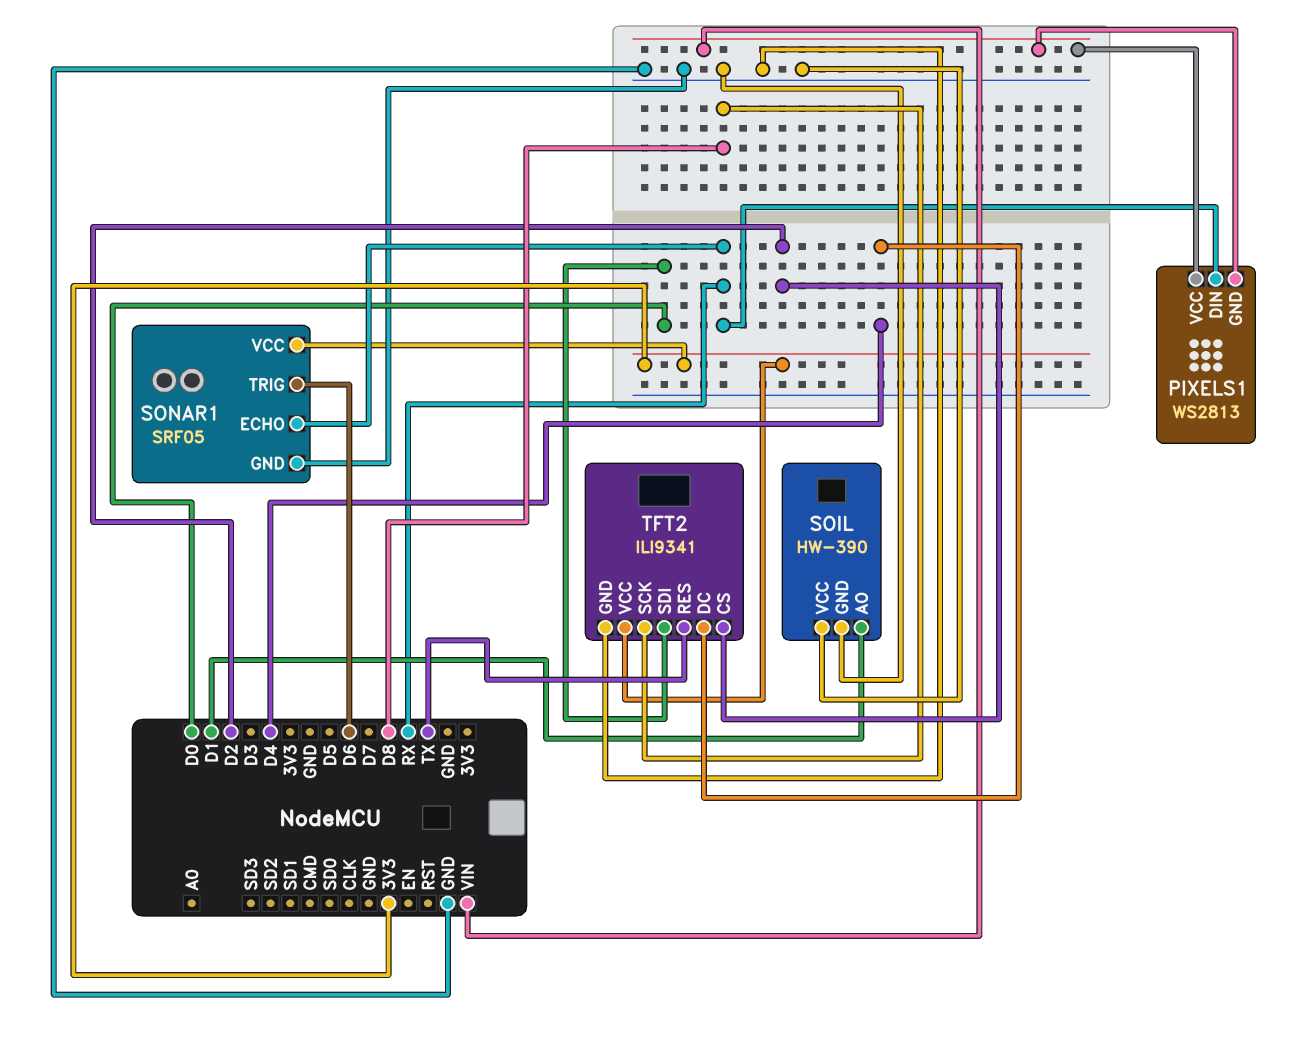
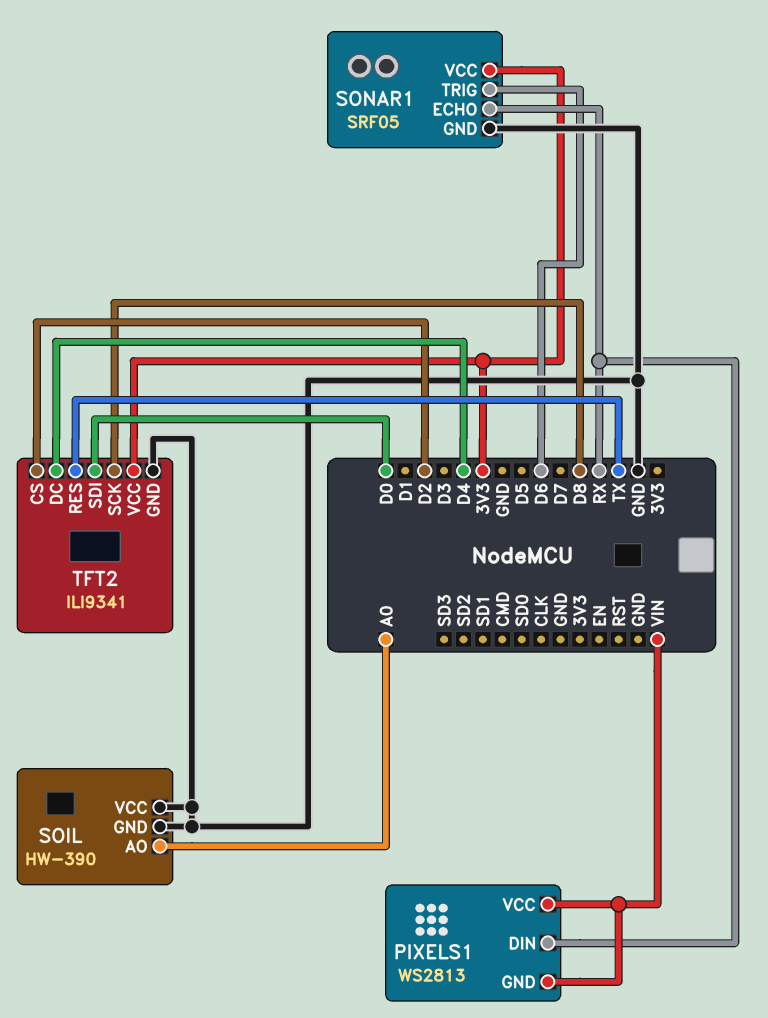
SOIL pin AO: D1 -> A0

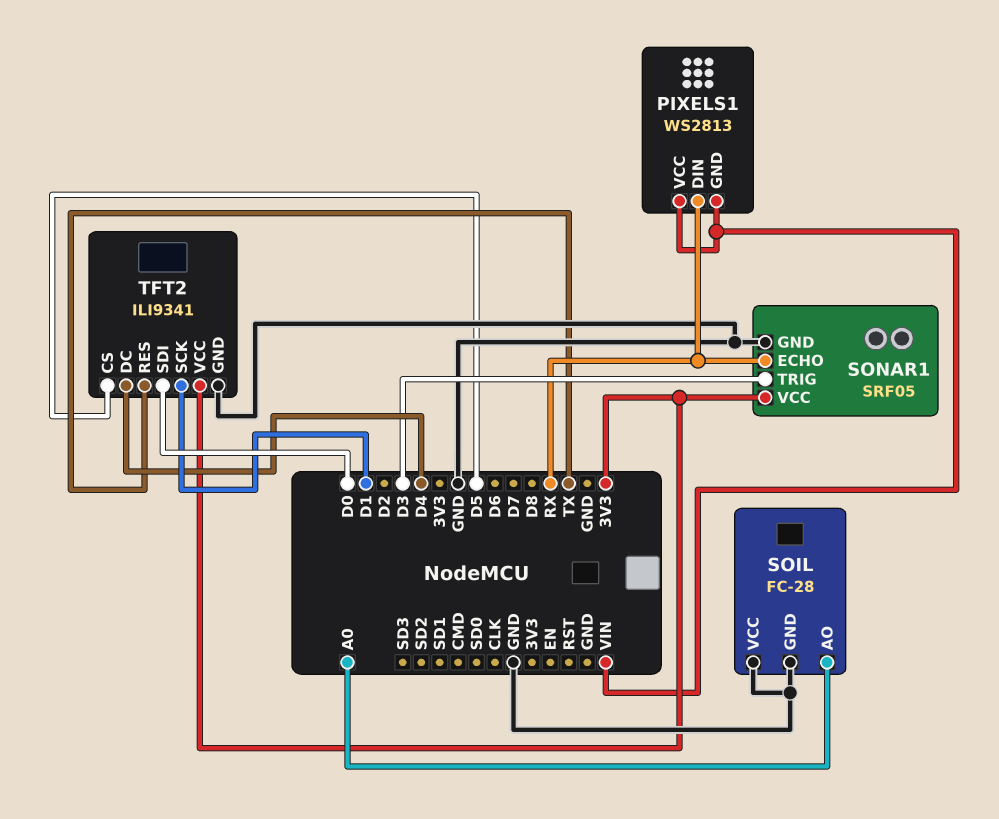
SOIL: HW-390 -> FC-28
SONAR1 pin TRIG: D6 -> D3
TFT2 pin CS: D2 -> D5
TFT2 pin SCK: D8 -> D1

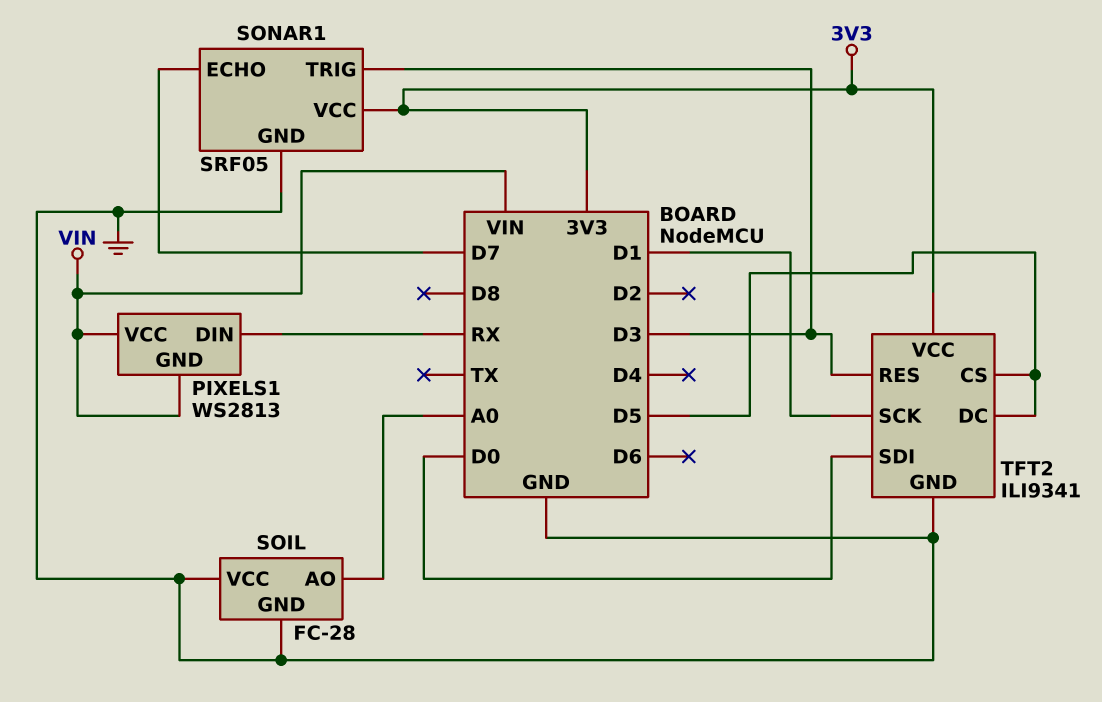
SONAR1 pin ECHO: RX -> D7
TFT2 pin DC: D4 -> D5
TFT2 pin RES: TX -> D3

